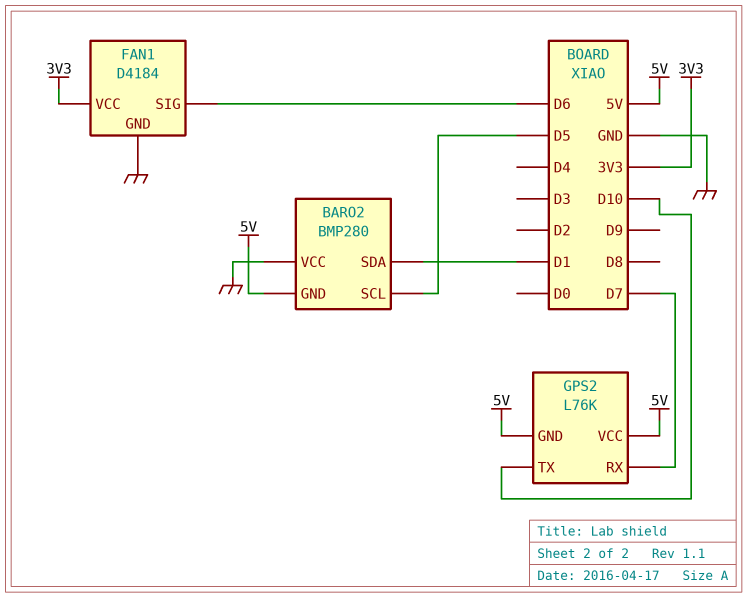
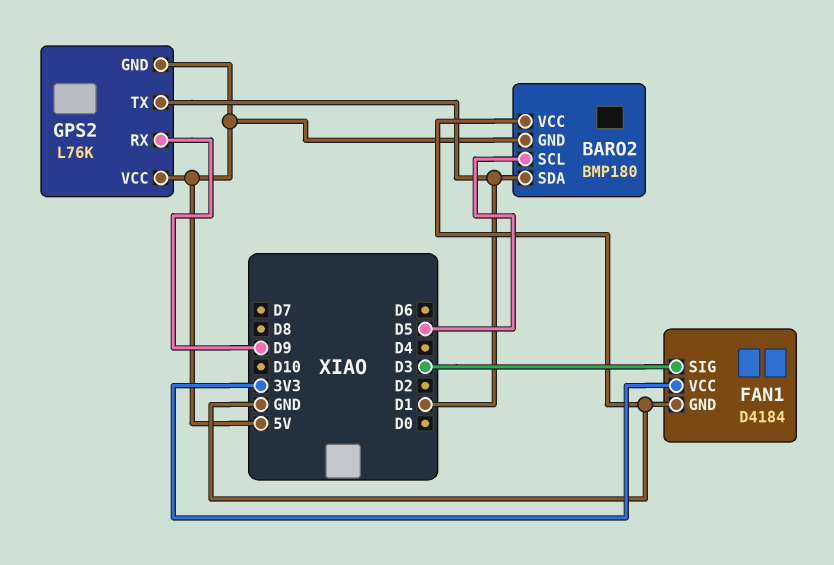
BARO2: BMP280 -> BMP180
FAN1 pin SIG: D6 -> D3
GPS2 pin RX: D7 -> D9
GPS2 pin TX: D10 -> D1

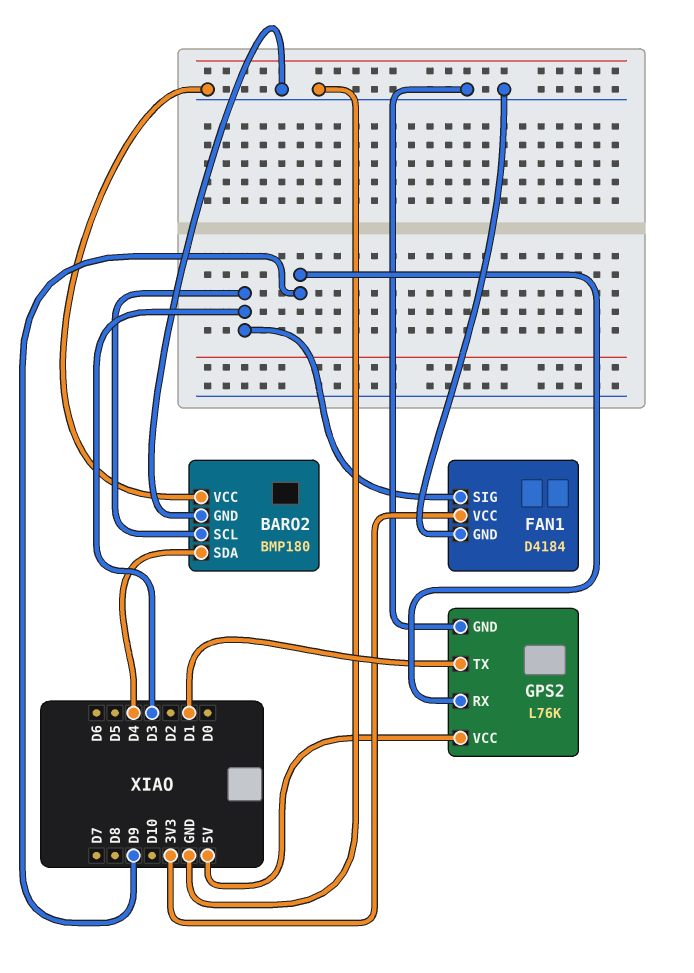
BARO2 pin GND: 5V -> GND
BARO2 pin SCL: D5 -> D3
BARO2 pin SDA: D1 -> D4
GPS2 pin GND: 5V -> GND

